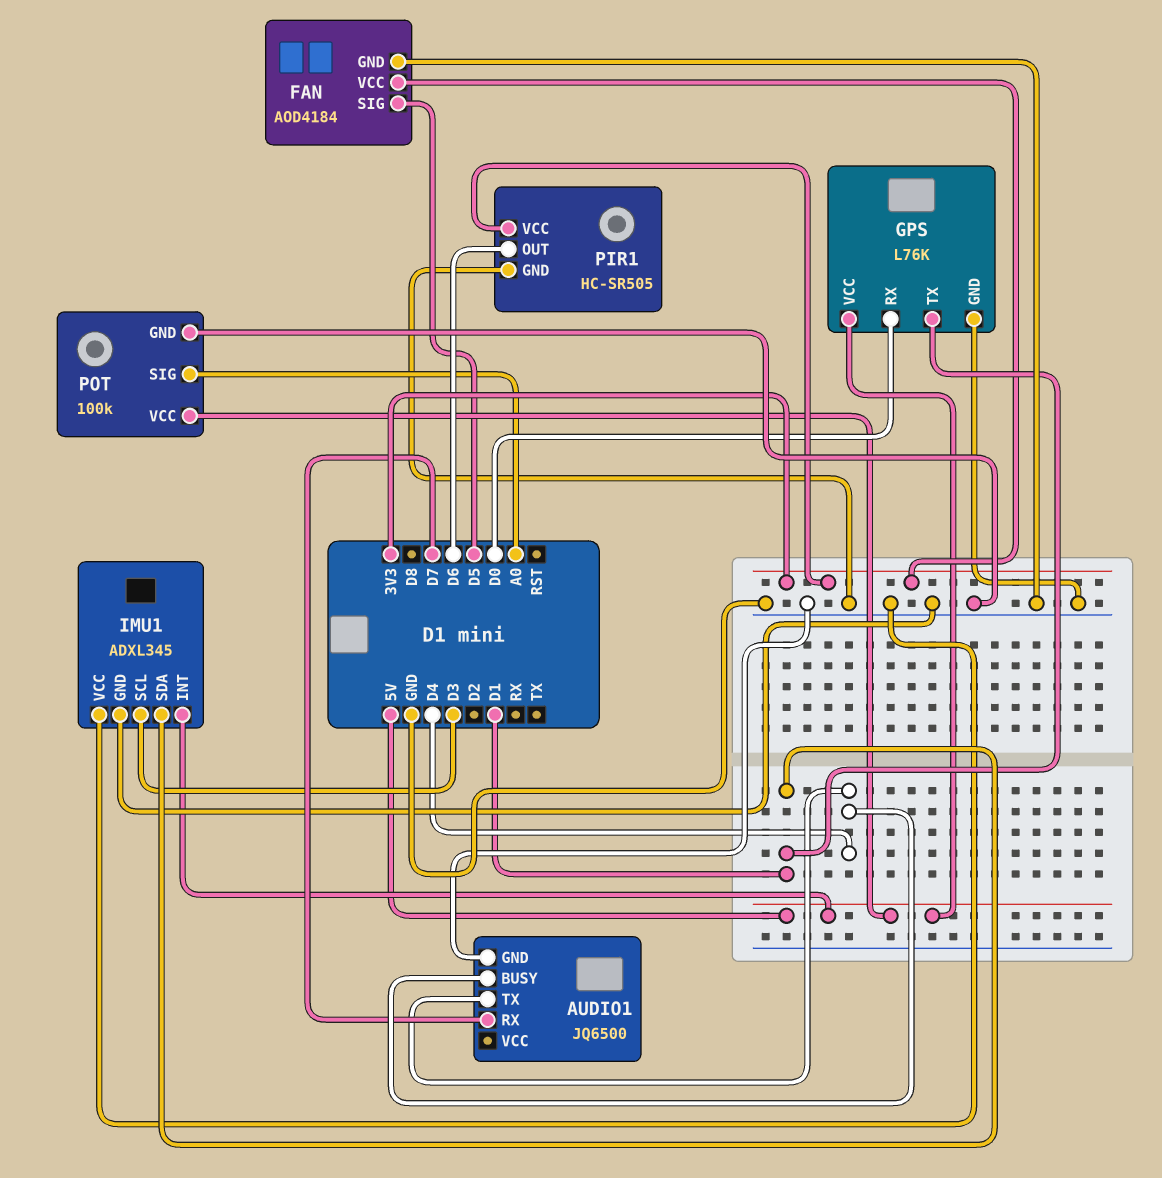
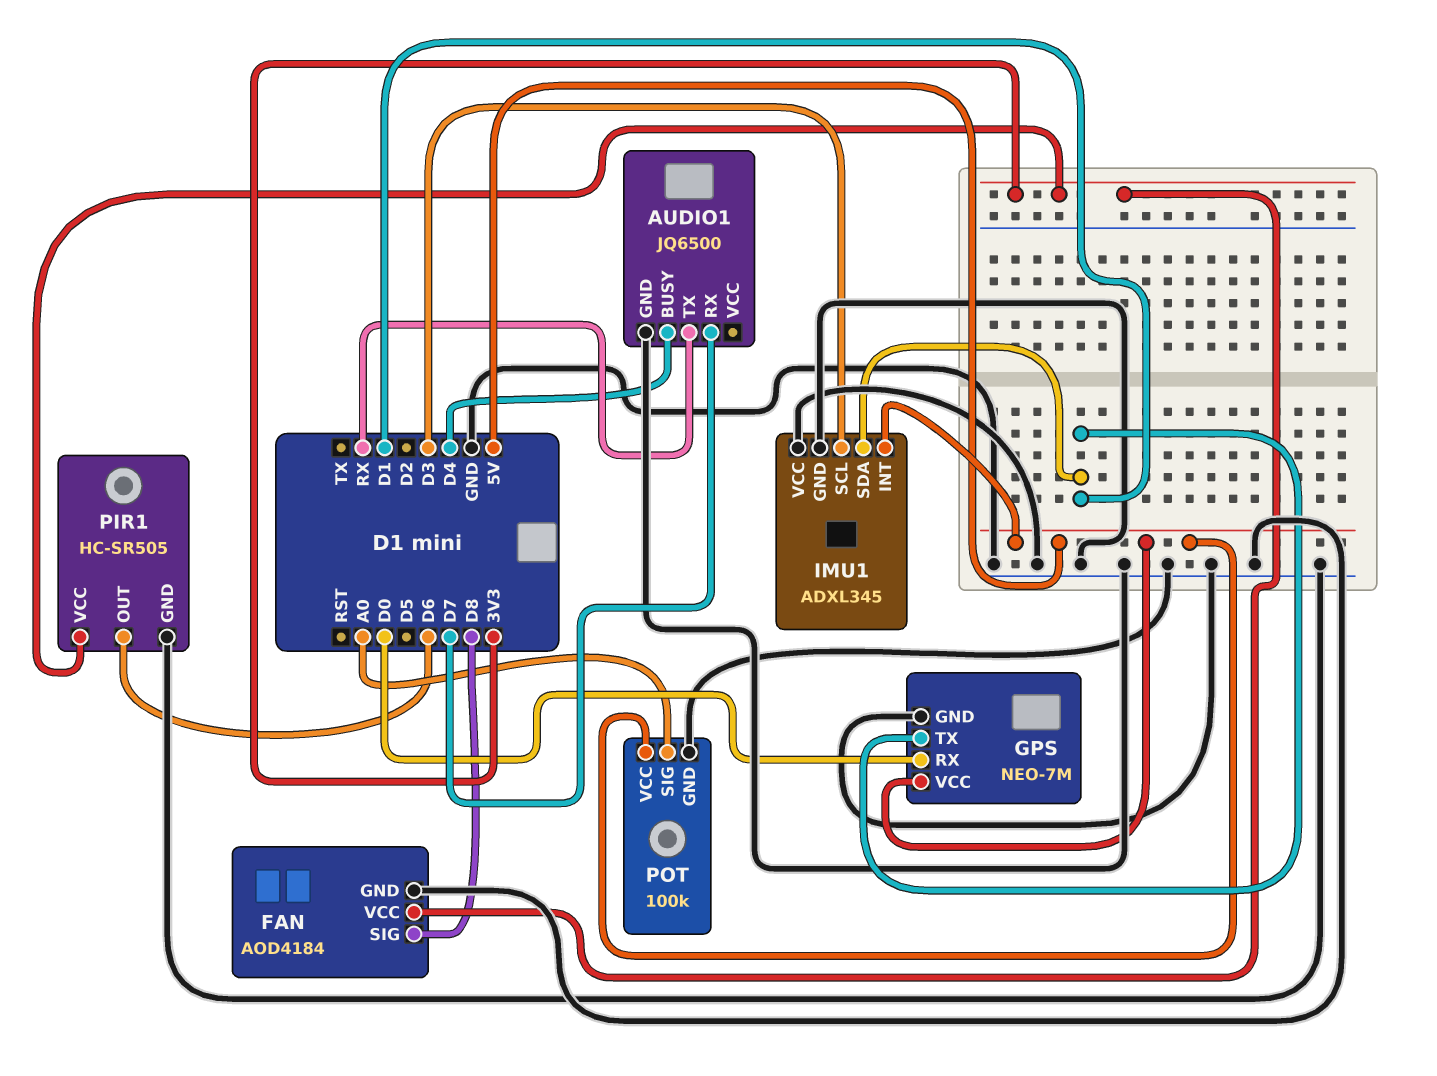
AUDIO1 pin TX: D4 -> RX
FAN pin SIG: D5 -> D8
GPS: L76K -> NEO-7M

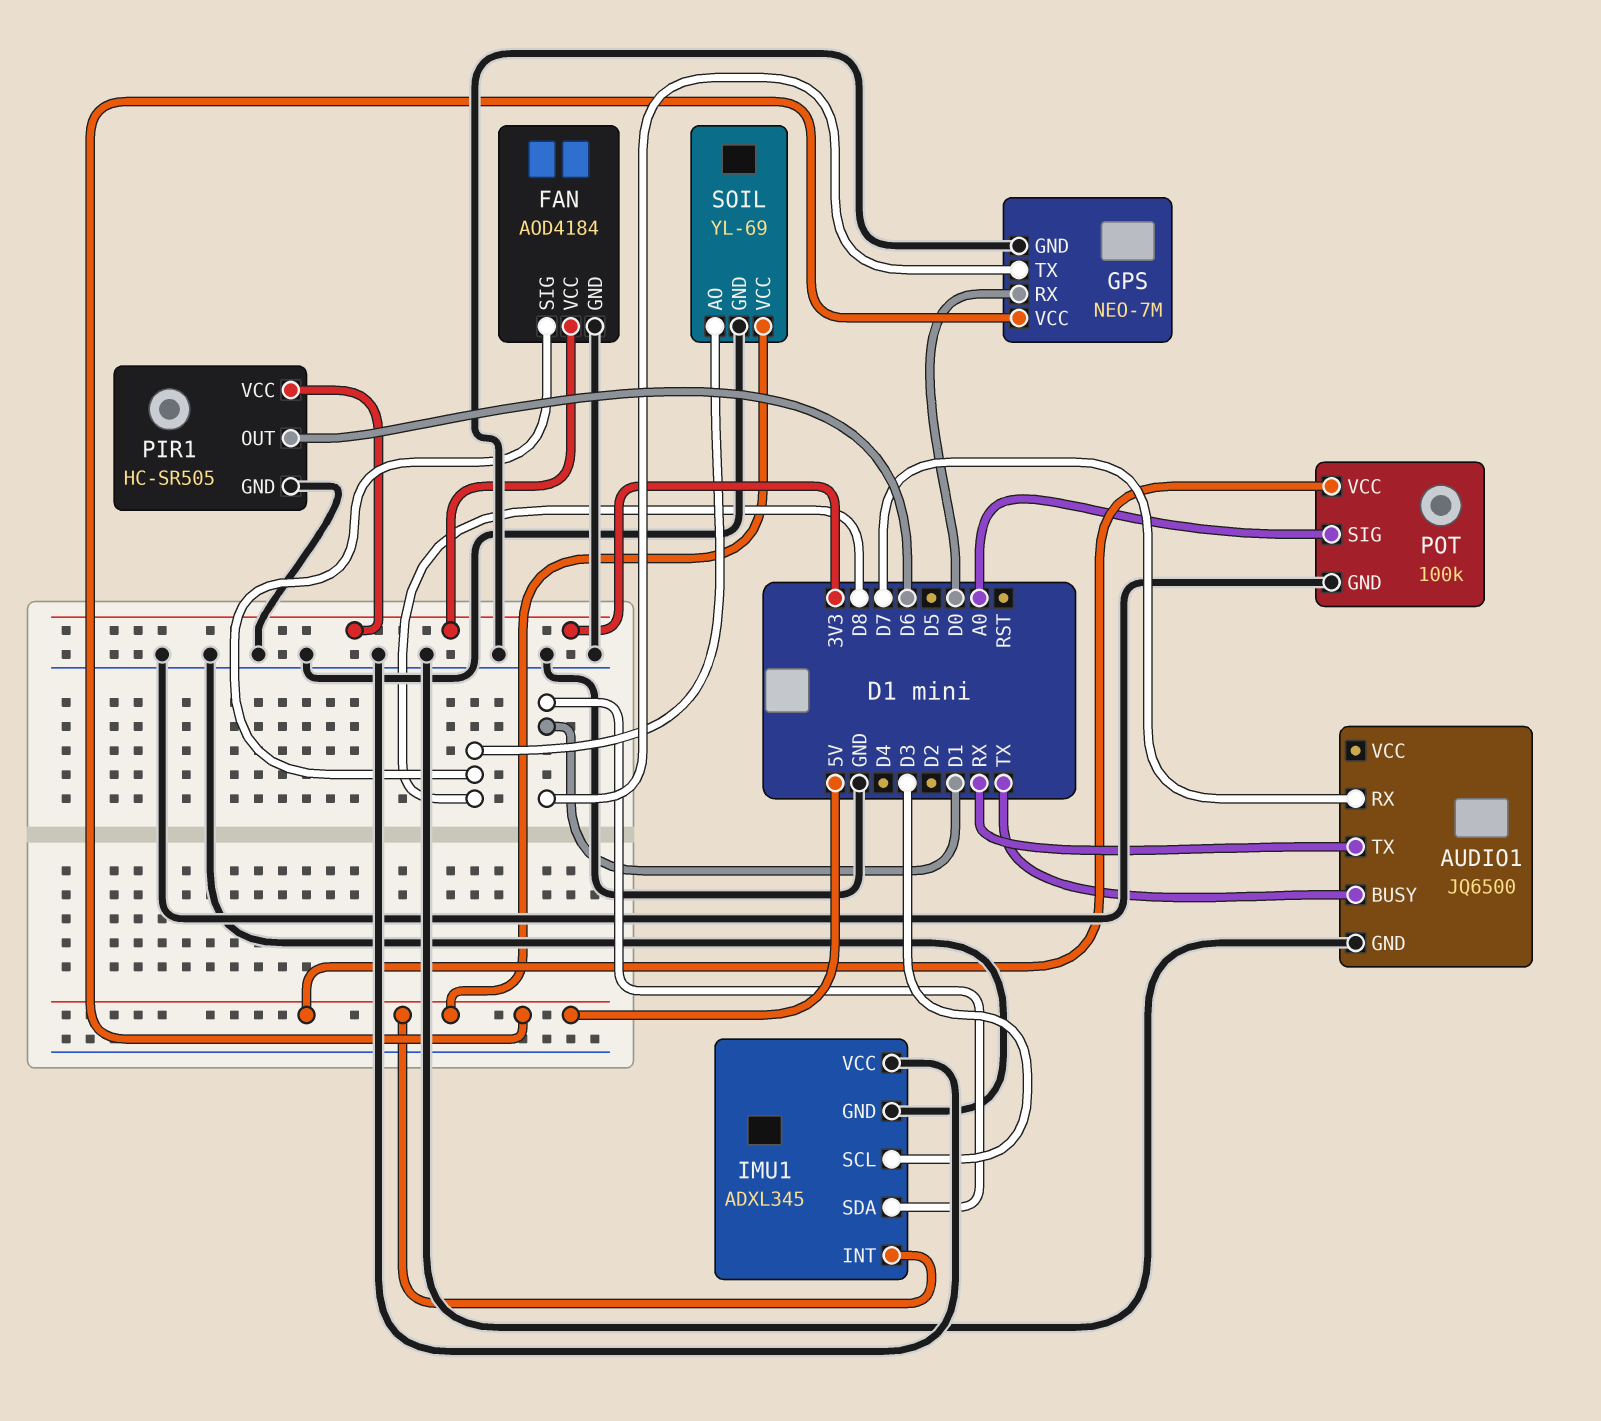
AUDIO1 pin BUSY: D4 -> TX
SOIL: none -> YL-69
SOIL pin AO: none -> D8
SOIL pin GND: none -> GND
SOIL pin VCC: none -> 5V

